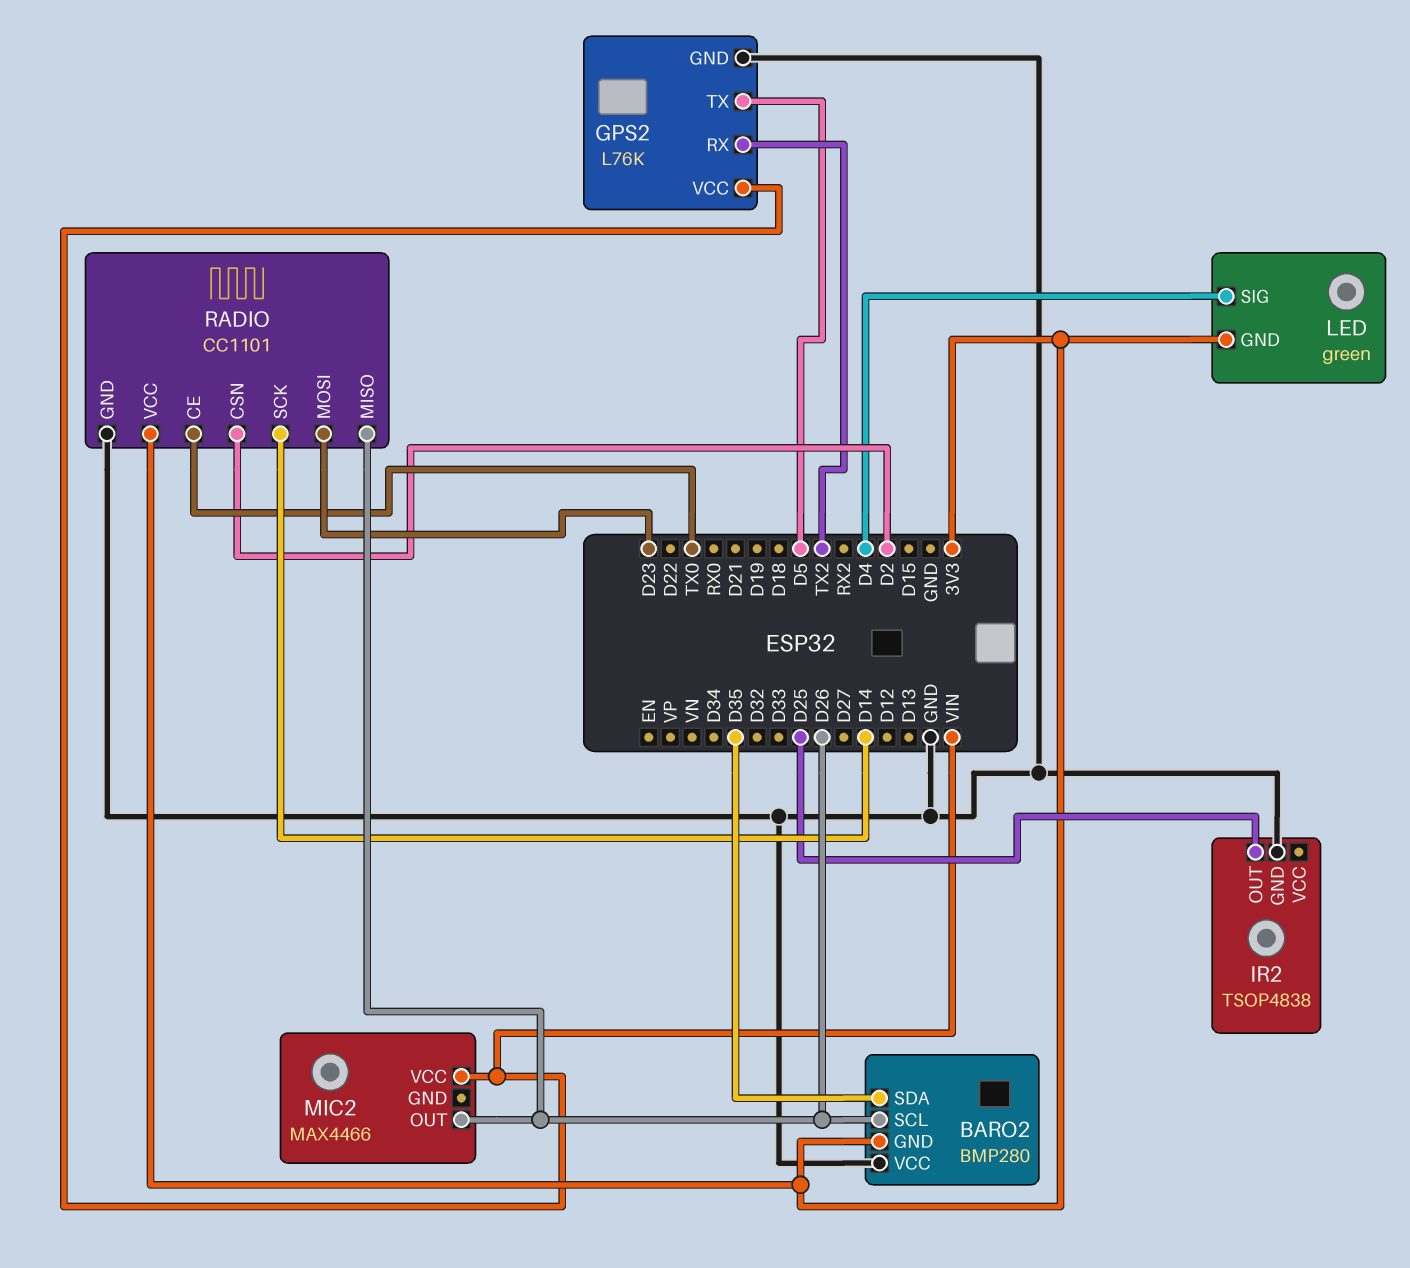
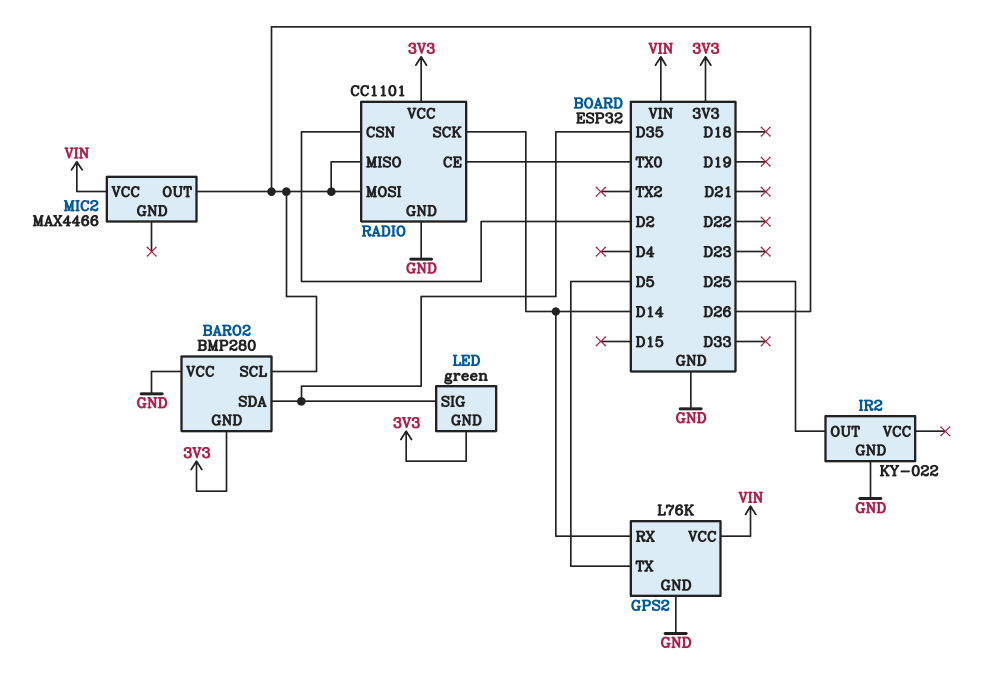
GPS2 pin RX: TX2 -> D14
IR2: TSOP4838 -> KY-022
LED pin SIG: D4 -> D35
RADIO pin MOSI: D23 -> D26

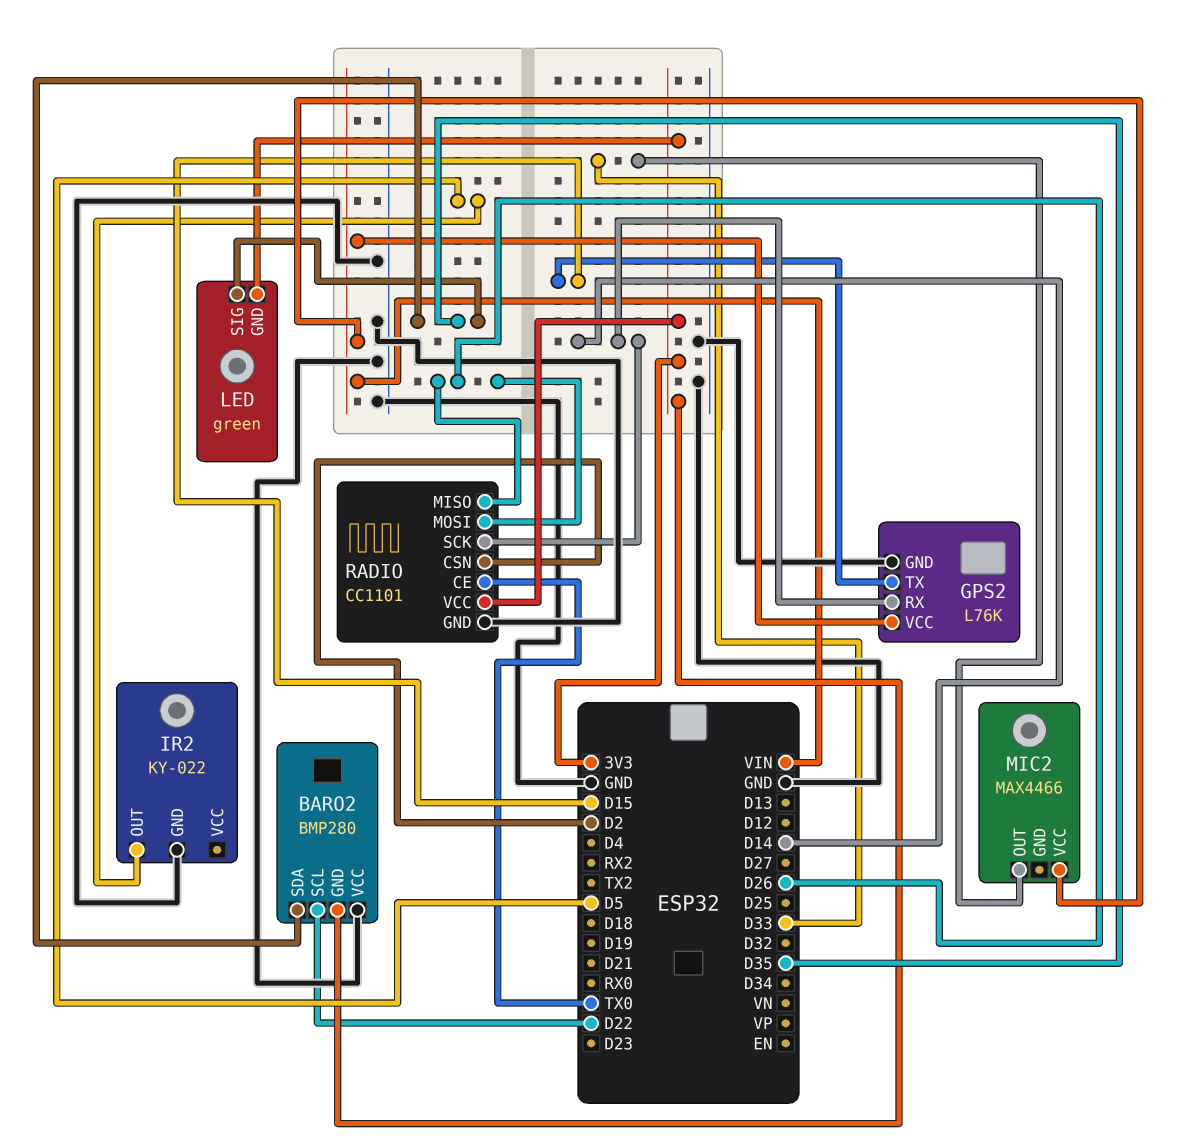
BARO2 pin SCL: D26 -> D22
GPS2 pin TX: D5 -> D15
IR2 pin OUT: D25 -> D5
MIC2 pin OUT: D26 -> D33

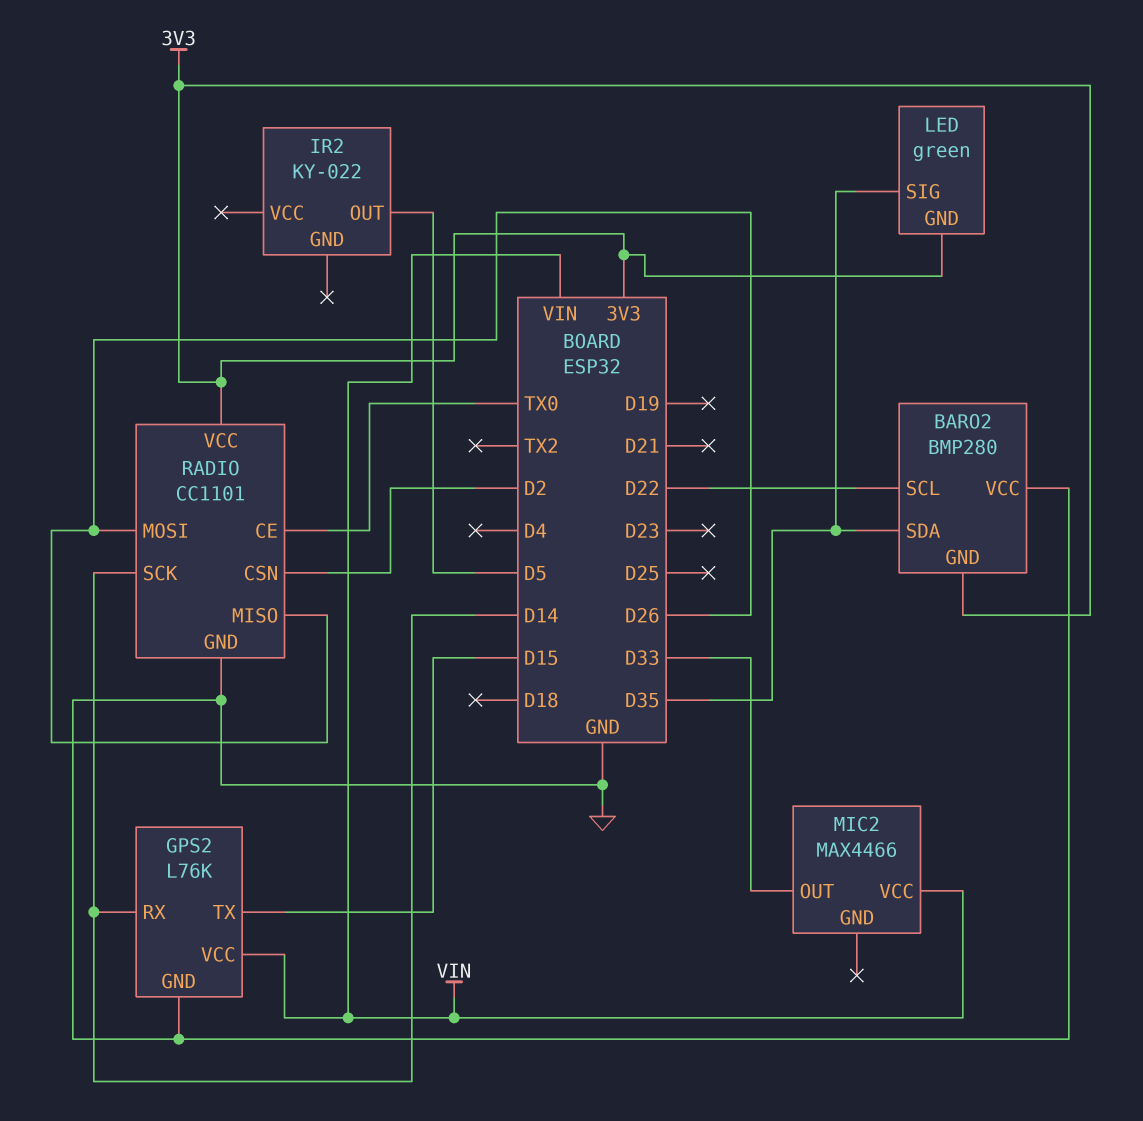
IR2 pin GND: GND -> none

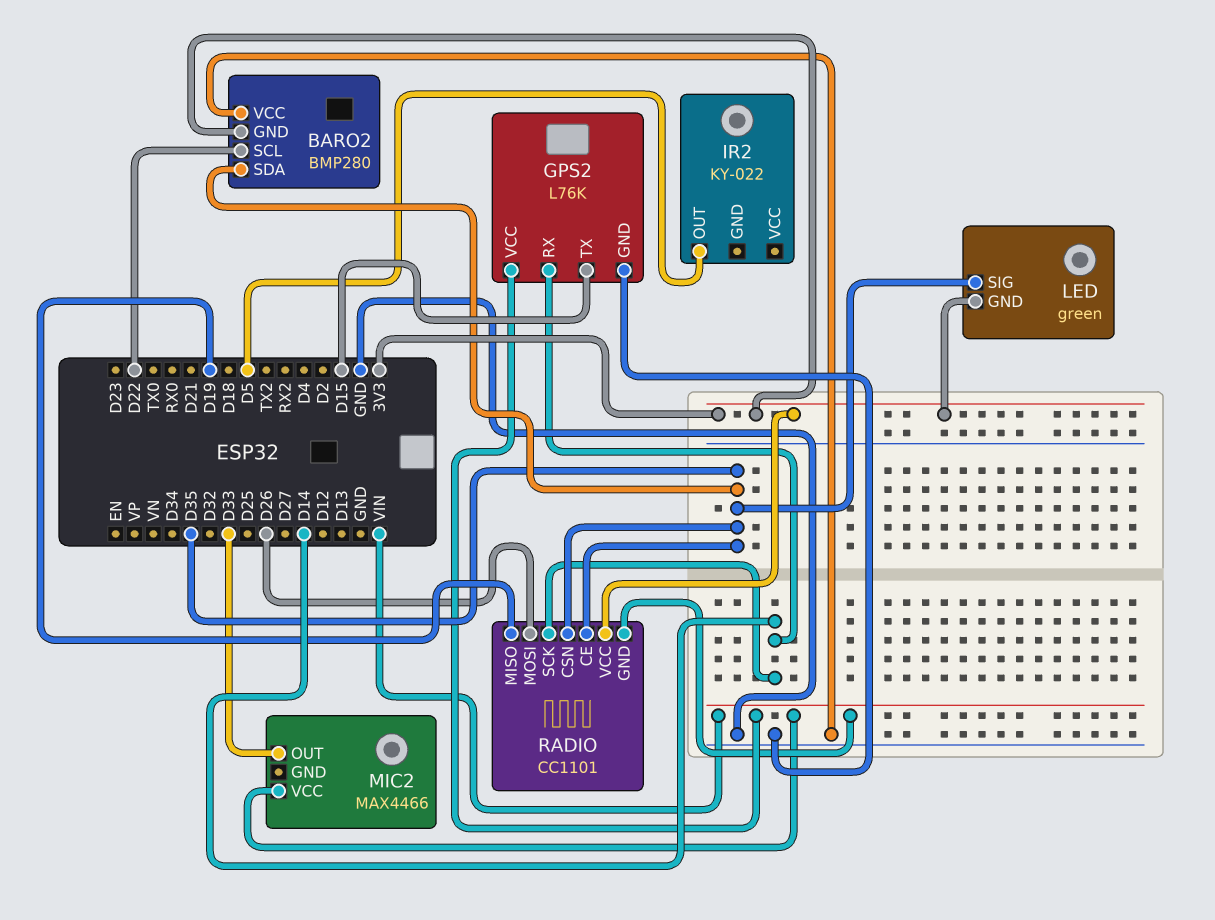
RADIO pin CE: TX0 -> D35
RADIO pin CSN: D2 -> D35
RADIO pin GND: GND -> VIN
RADIO pin MISO: D26 -> D19

